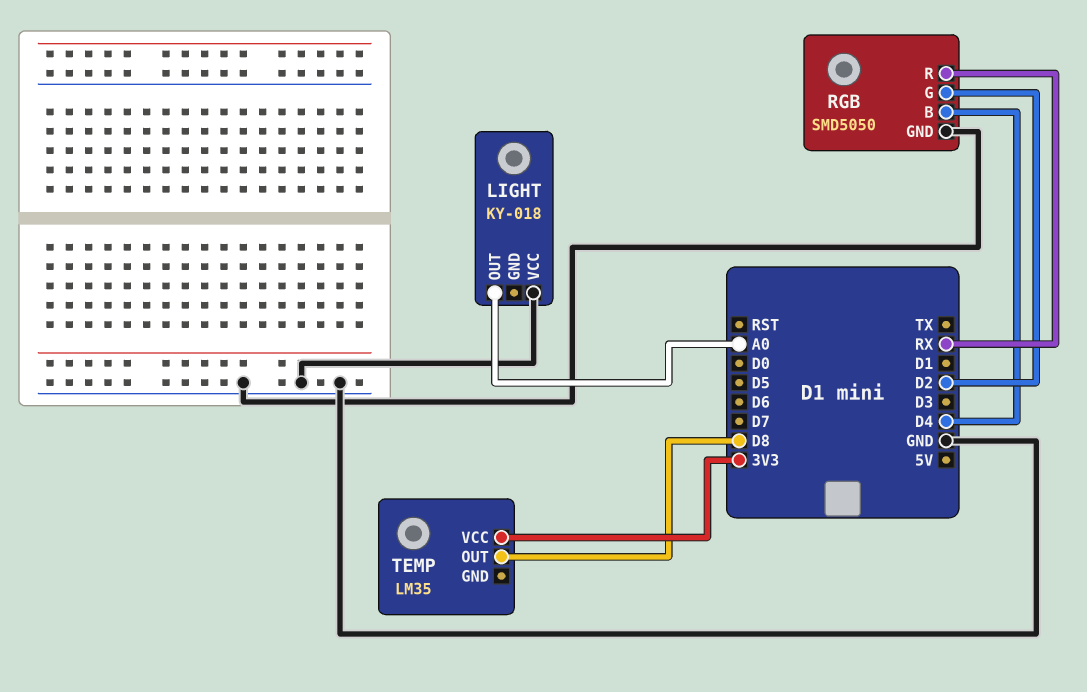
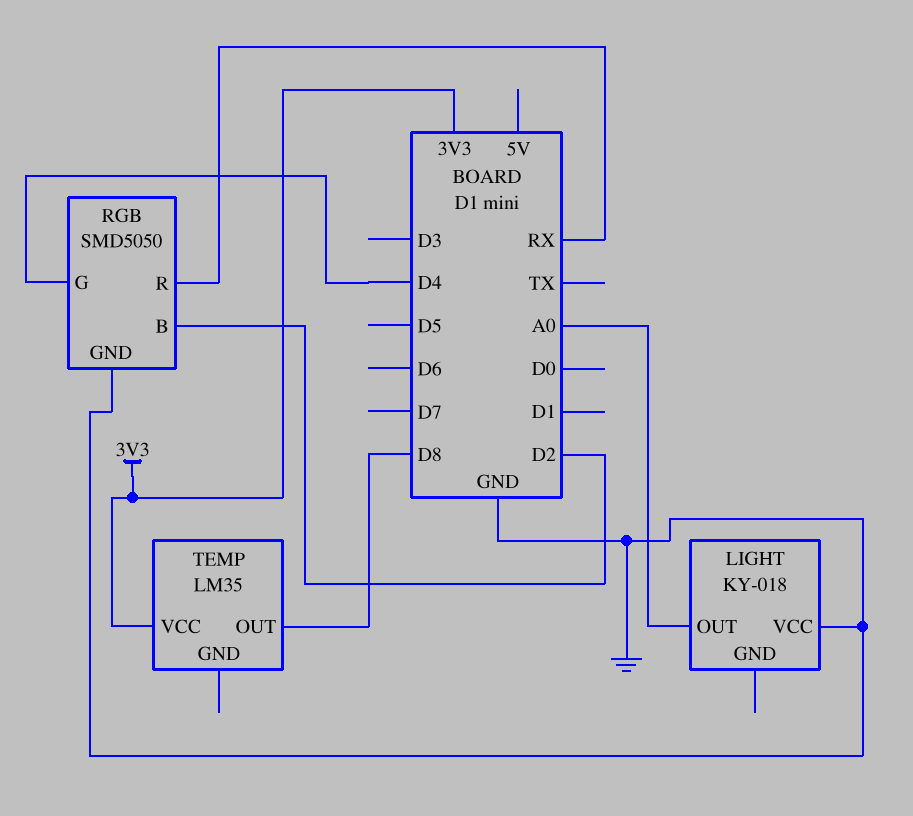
RGB pin B: D4 -> D2
RGB pin G: D2 -> D4

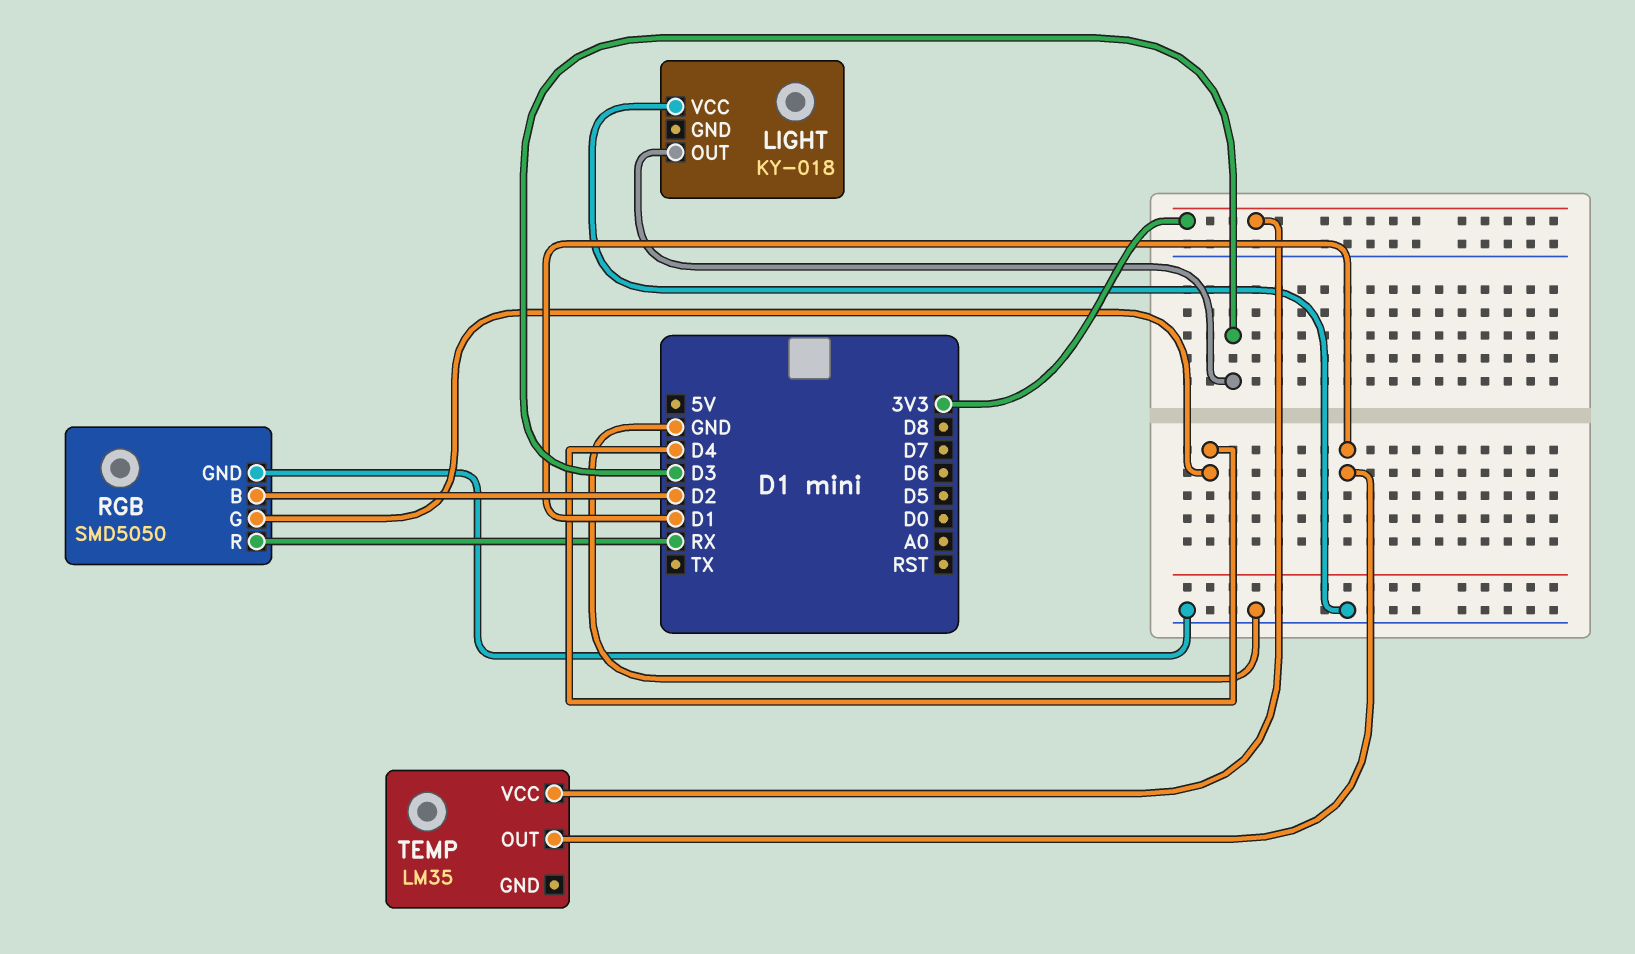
LIGHT pin OUT: A0 -> D3
TEMP pin OUT: D8 -> D1

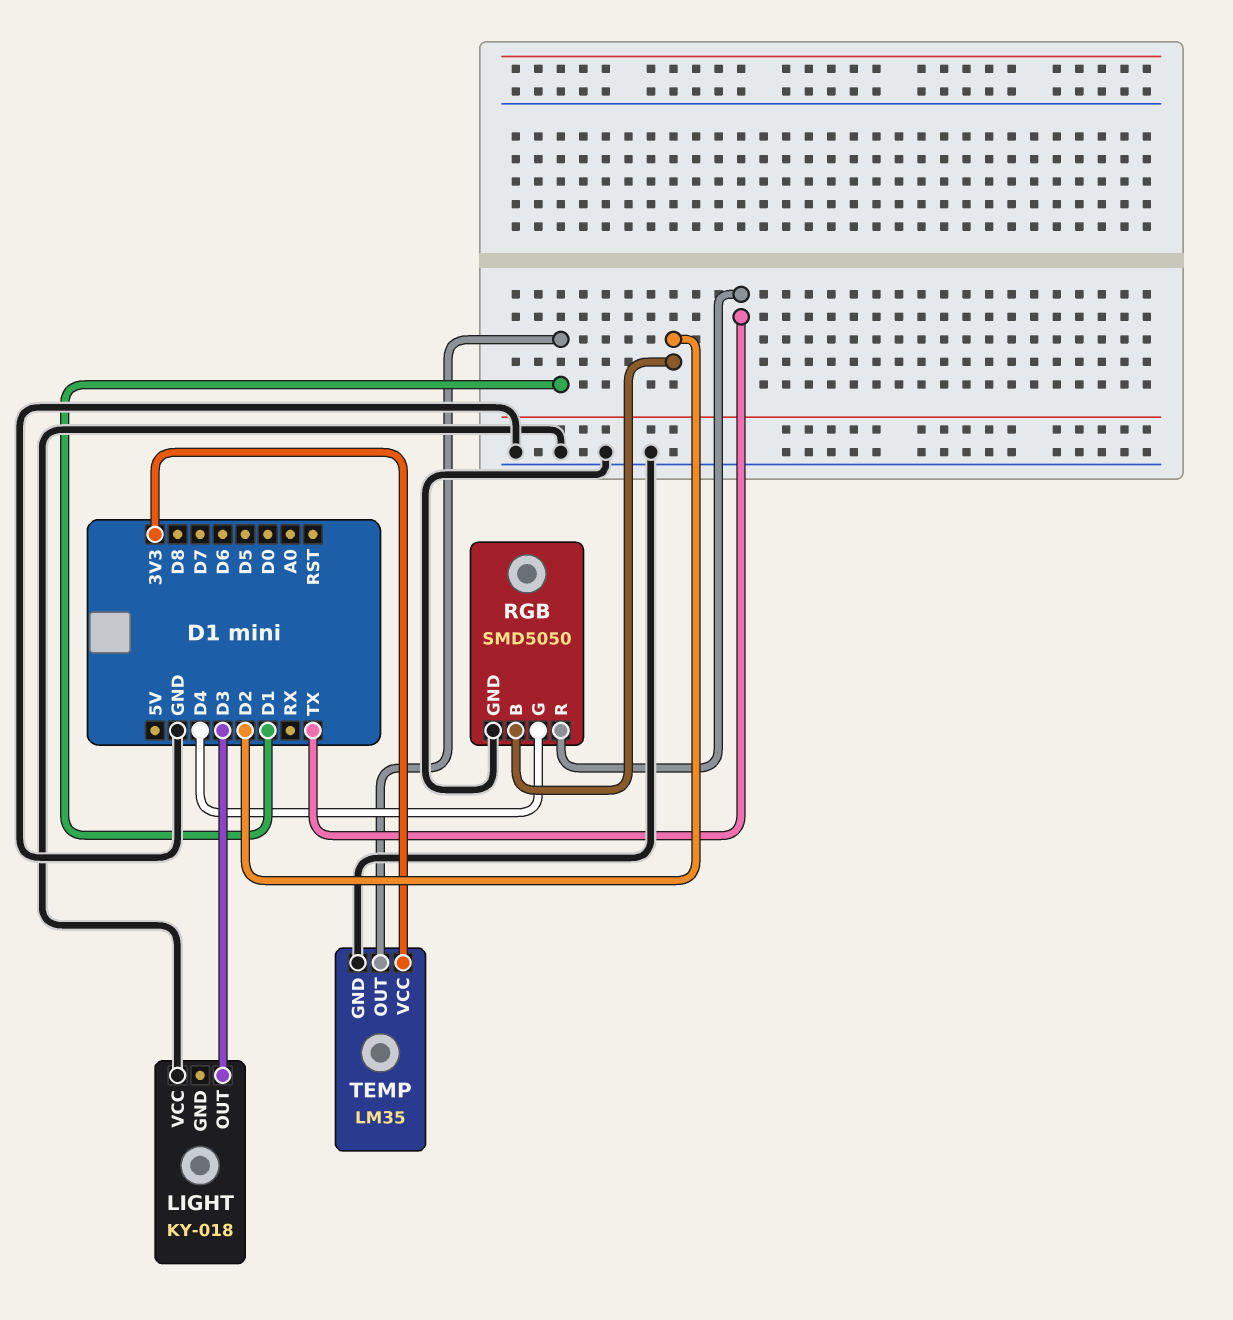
RGB pin R: RX -> TX
TEMP pin GND: none -> GND

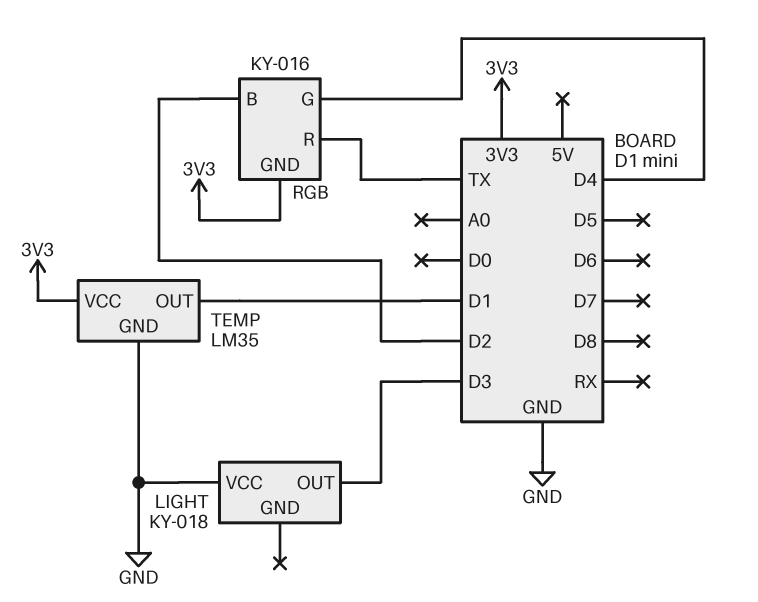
RGB: SMD5050 -> KY-016
RGB pin GND: GND -> 3V3

